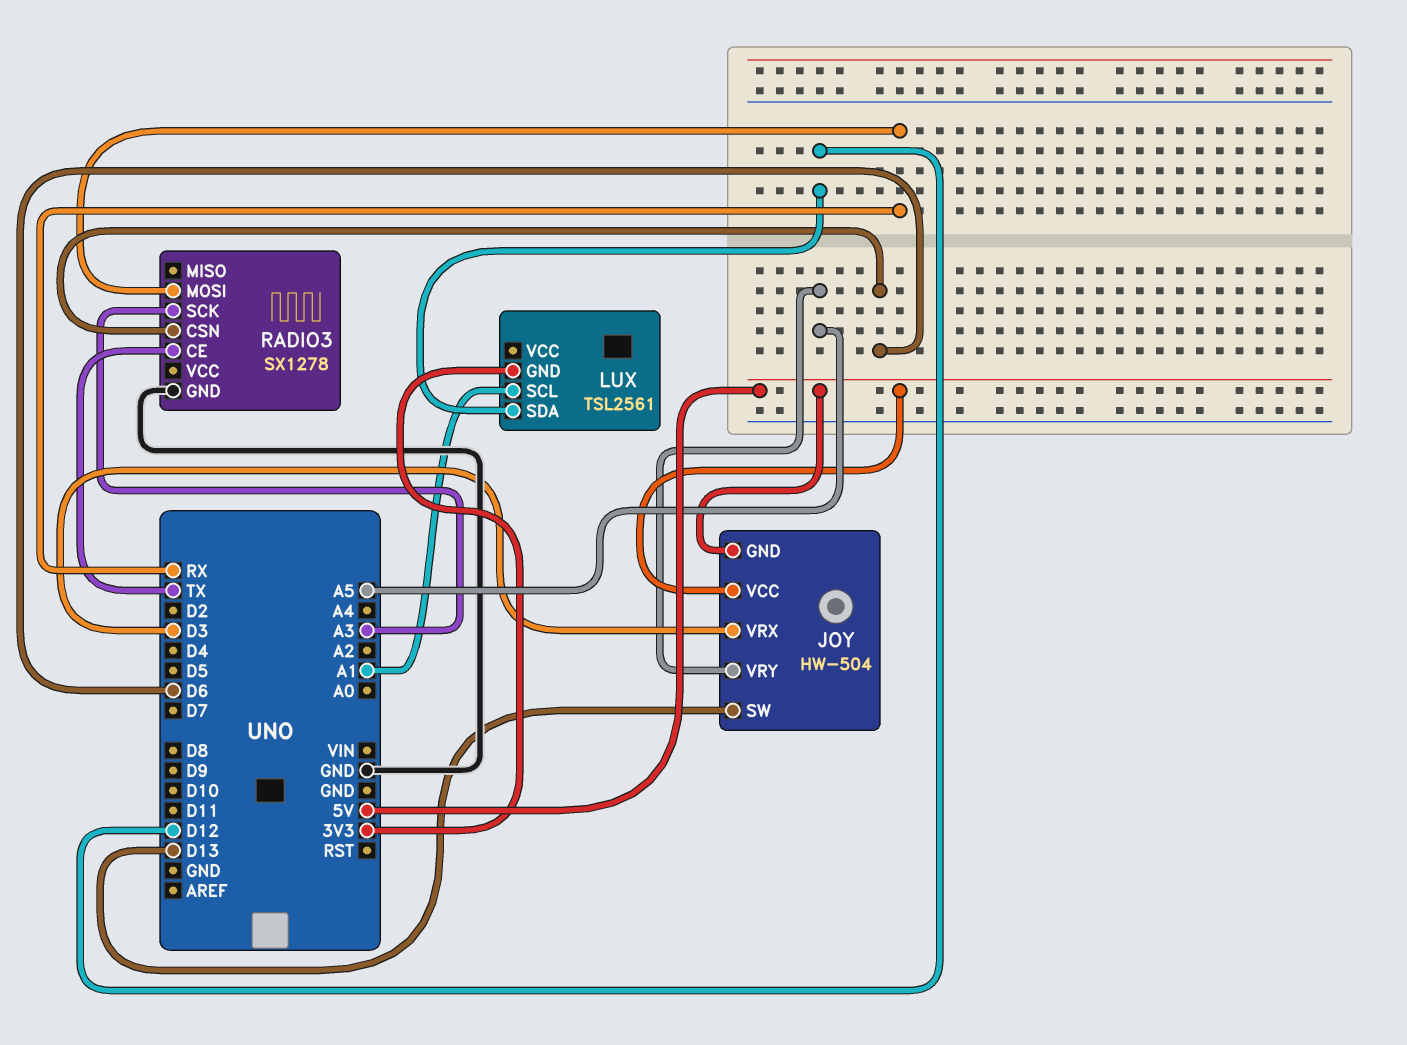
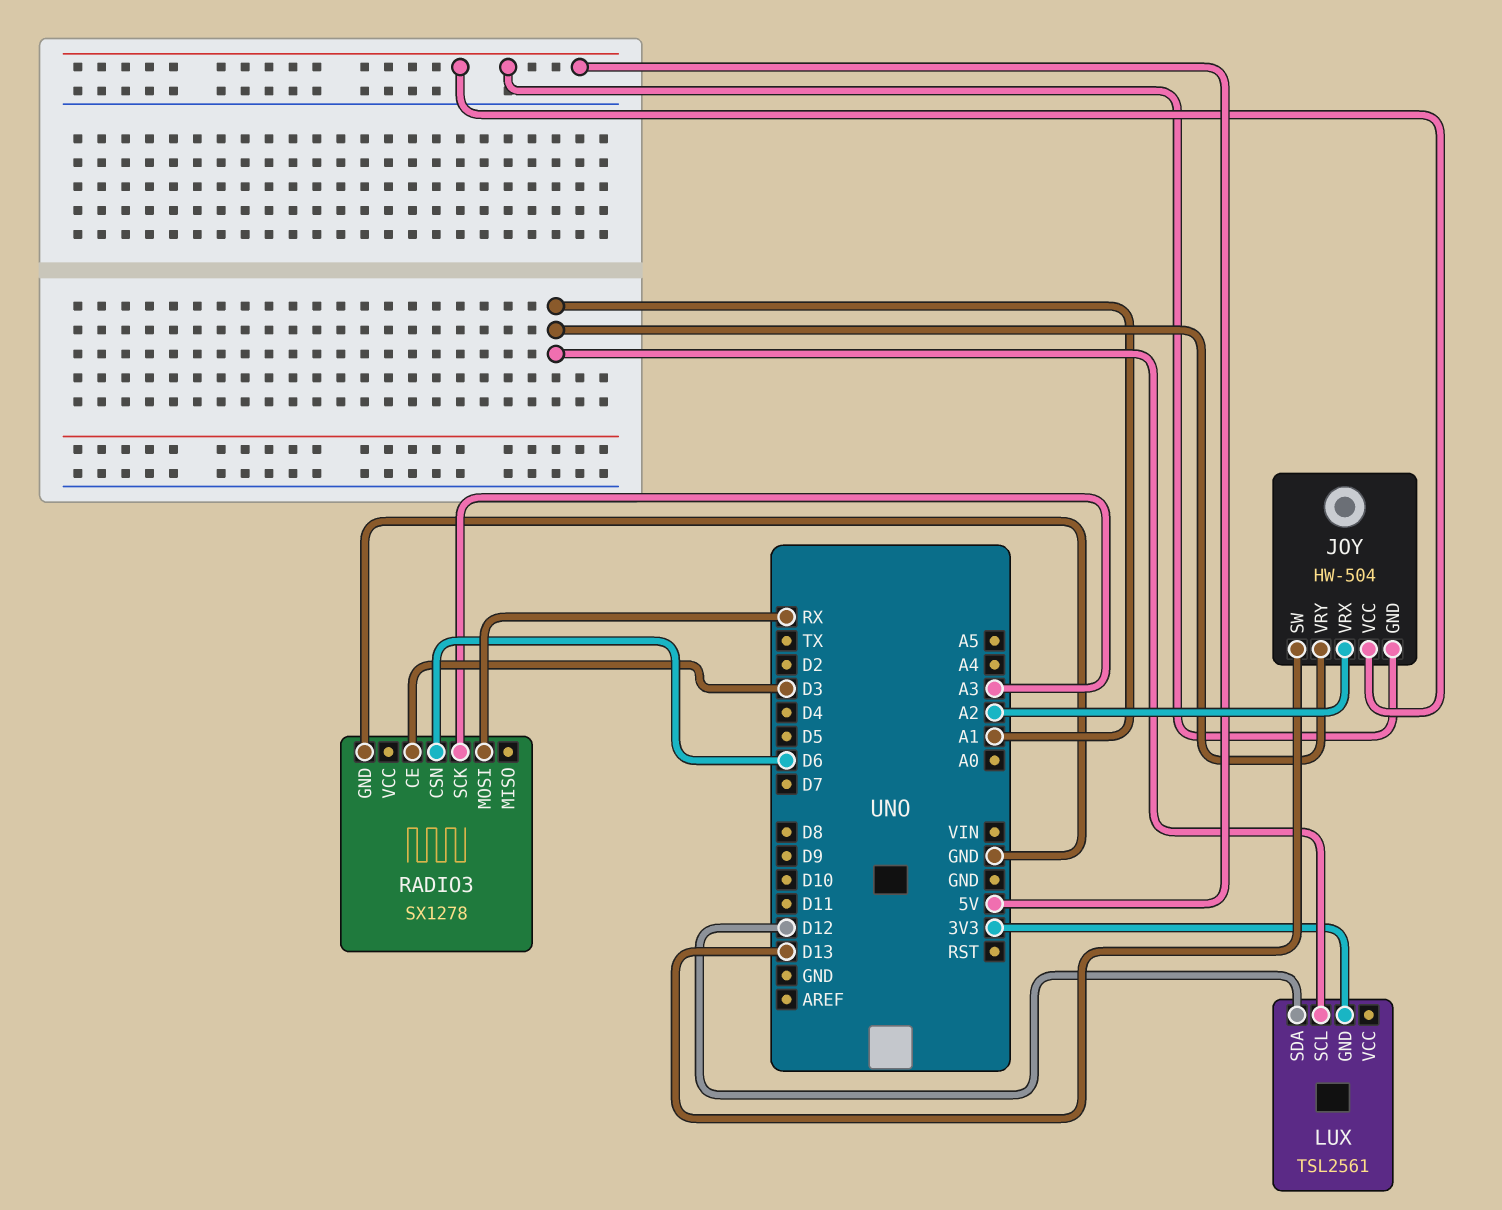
JOY pin VRX: D3 -> A2
JOY pin VRY: A5 -> A1
RADIO3 pin CE: TX -> D3

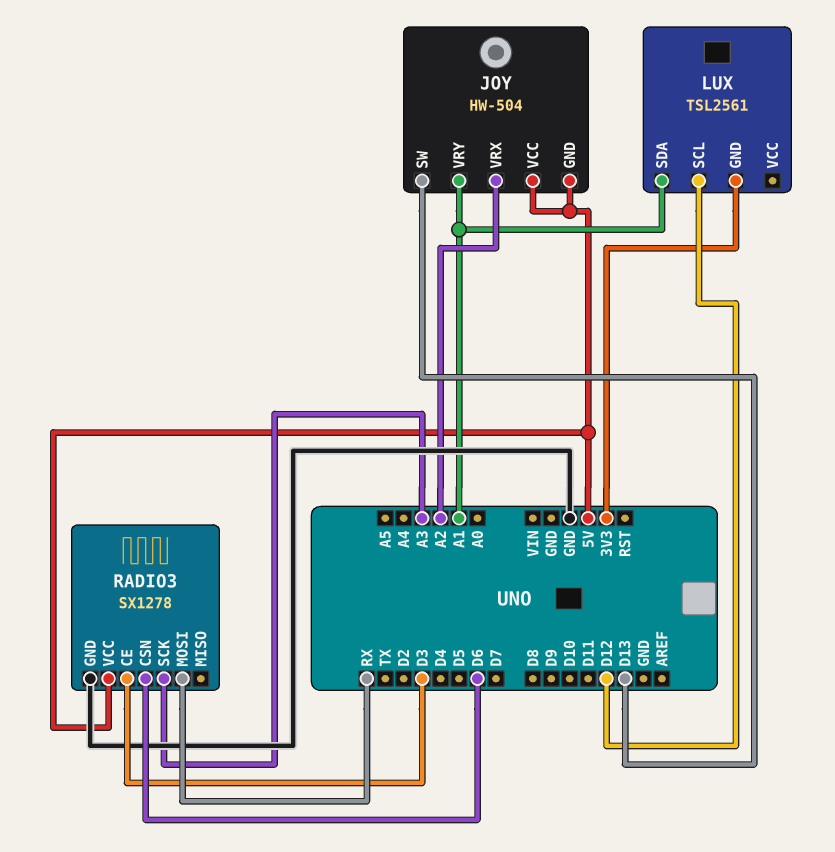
LUX pin SCL: A1 -> D12
LUX pin SDA: D12 -> A1
RADIO3 pin VCC: none -> 5V

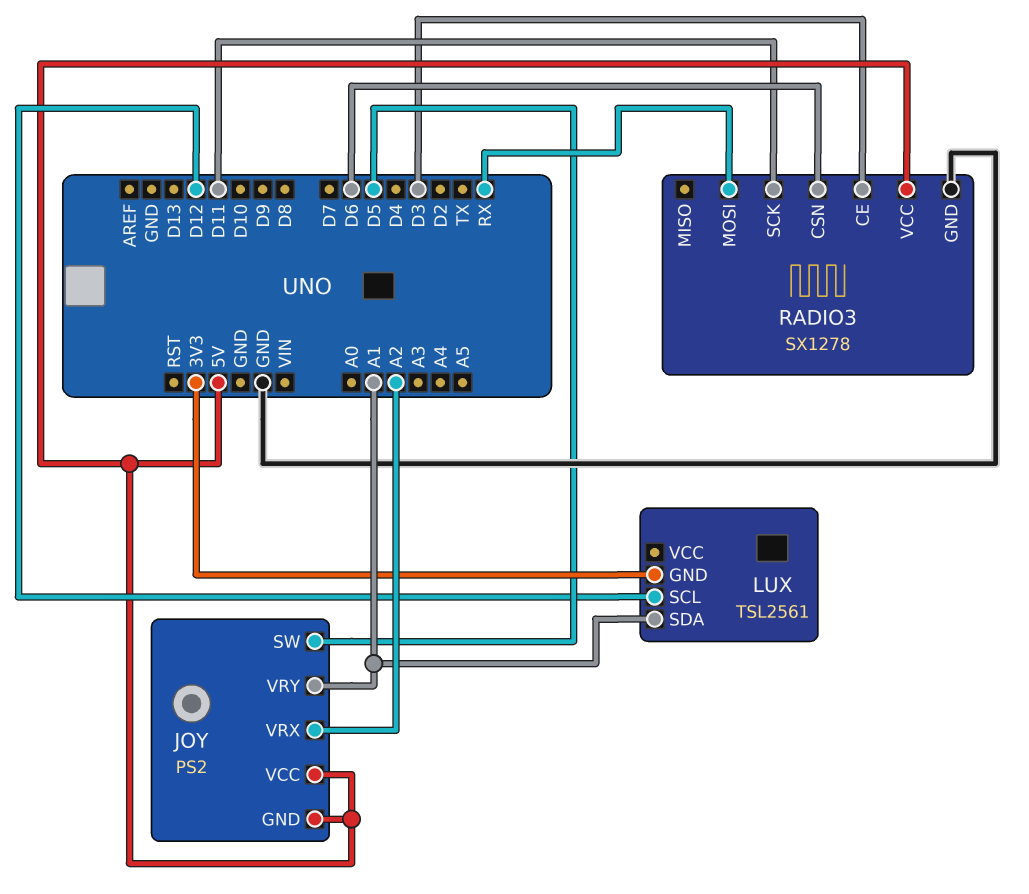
JOY: HW-504 -> PS2
JOY pin SW: D13 -> D5
RADIO3 pin SCK: A3 -> D11

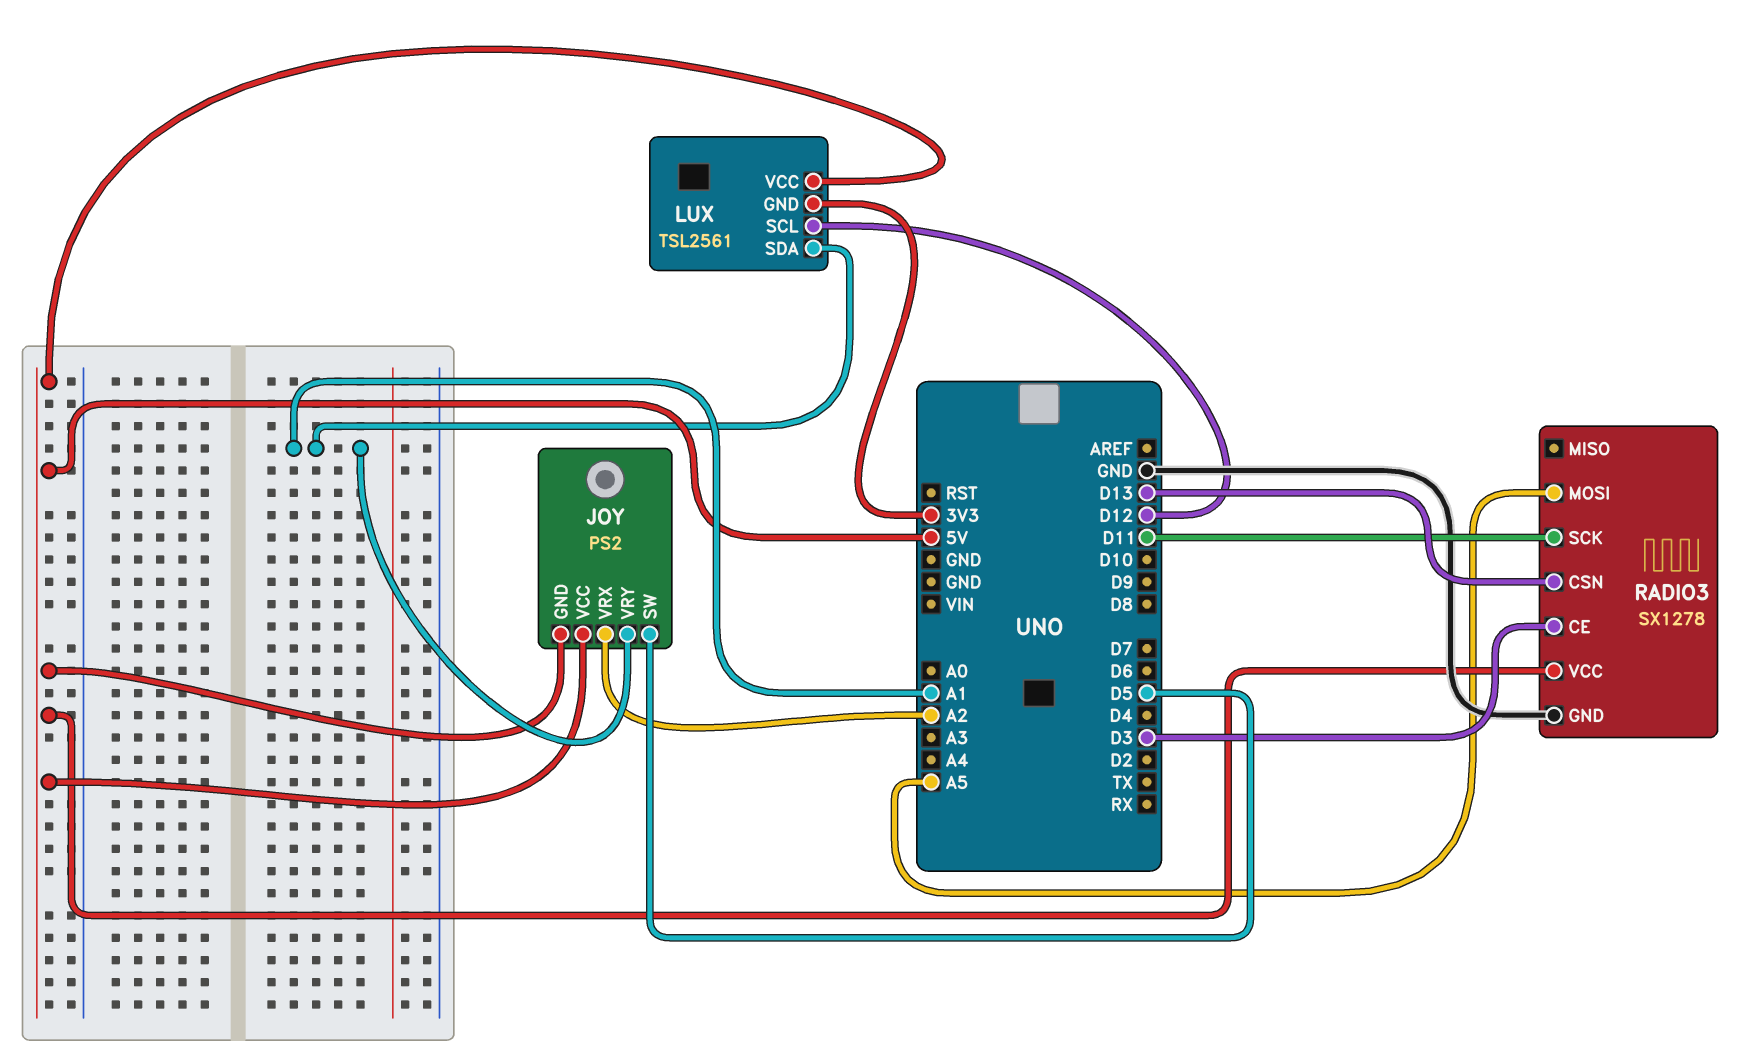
LUX pin VCC: none -> 5V
RADIO3 pin CSN: D6 -> D13
RADIO3 pin MOSI: RX -> A5

